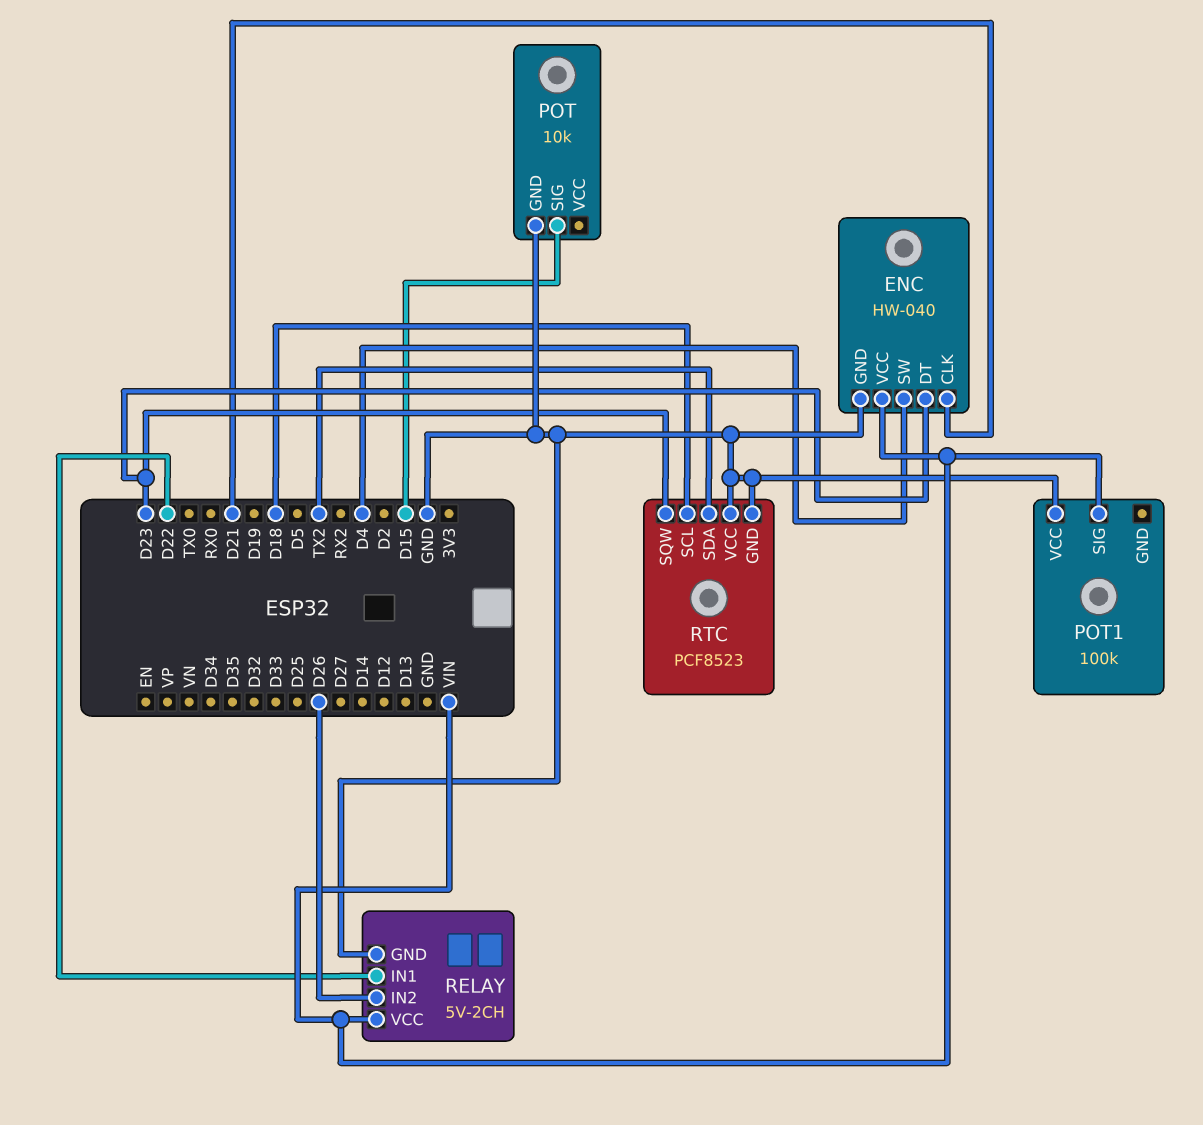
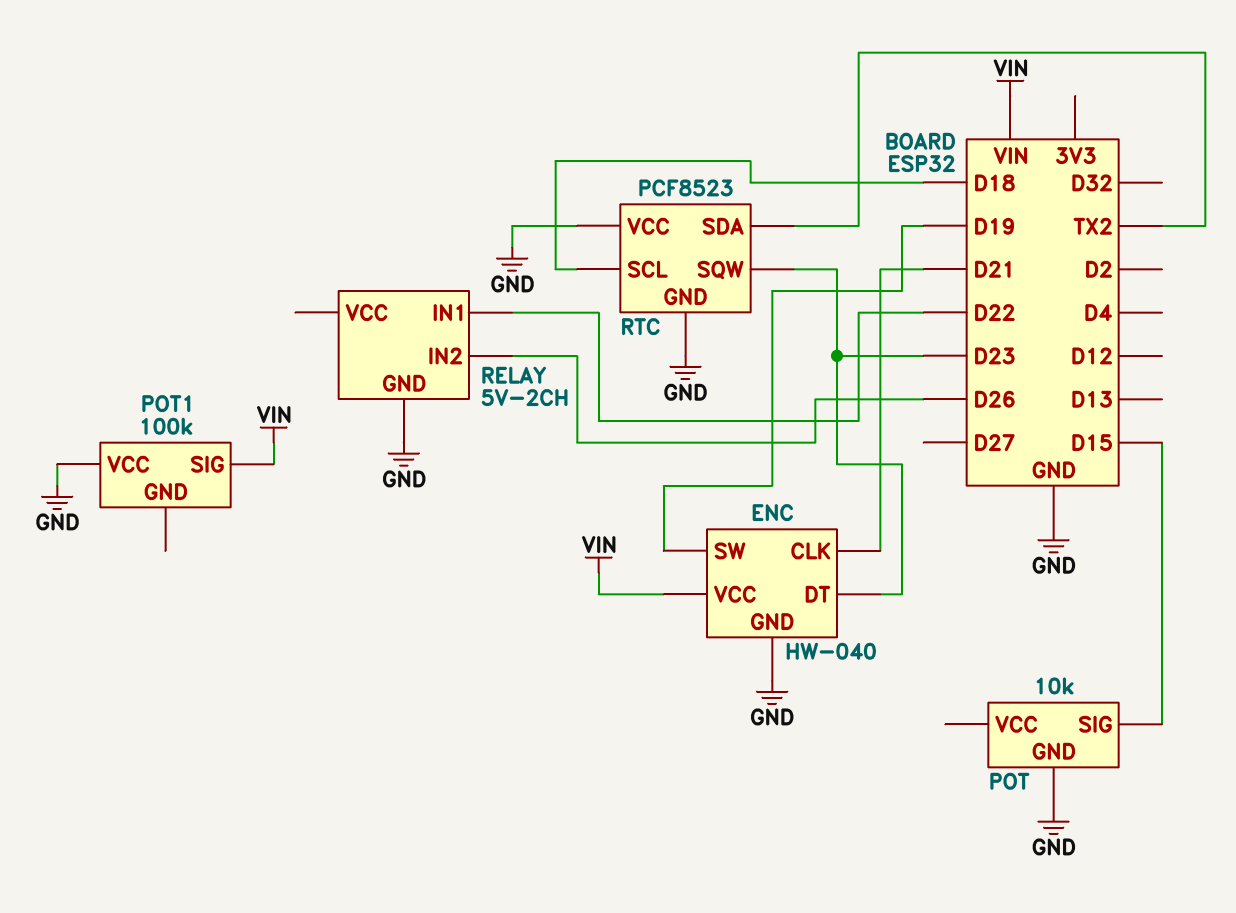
ENC pin SW: D4 -> D19
RELAY pin VCC: VIN -> none

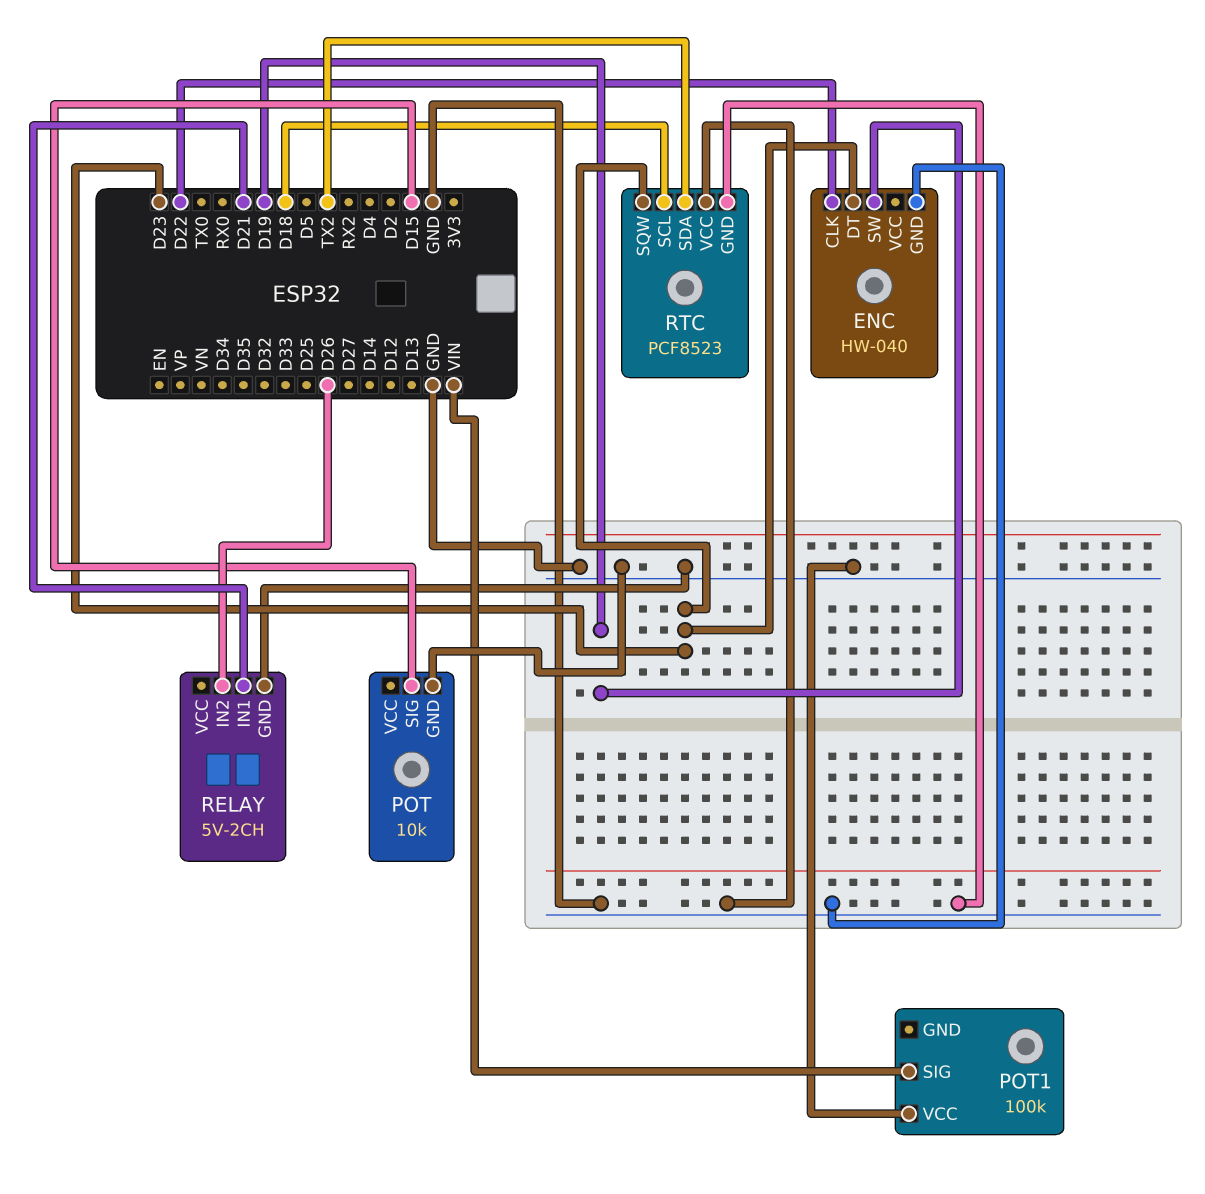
ENC pin CLK: D21 -> D22
ENC pin VCC: VIN -> none
RELAY pin IN1: D22 -> D21

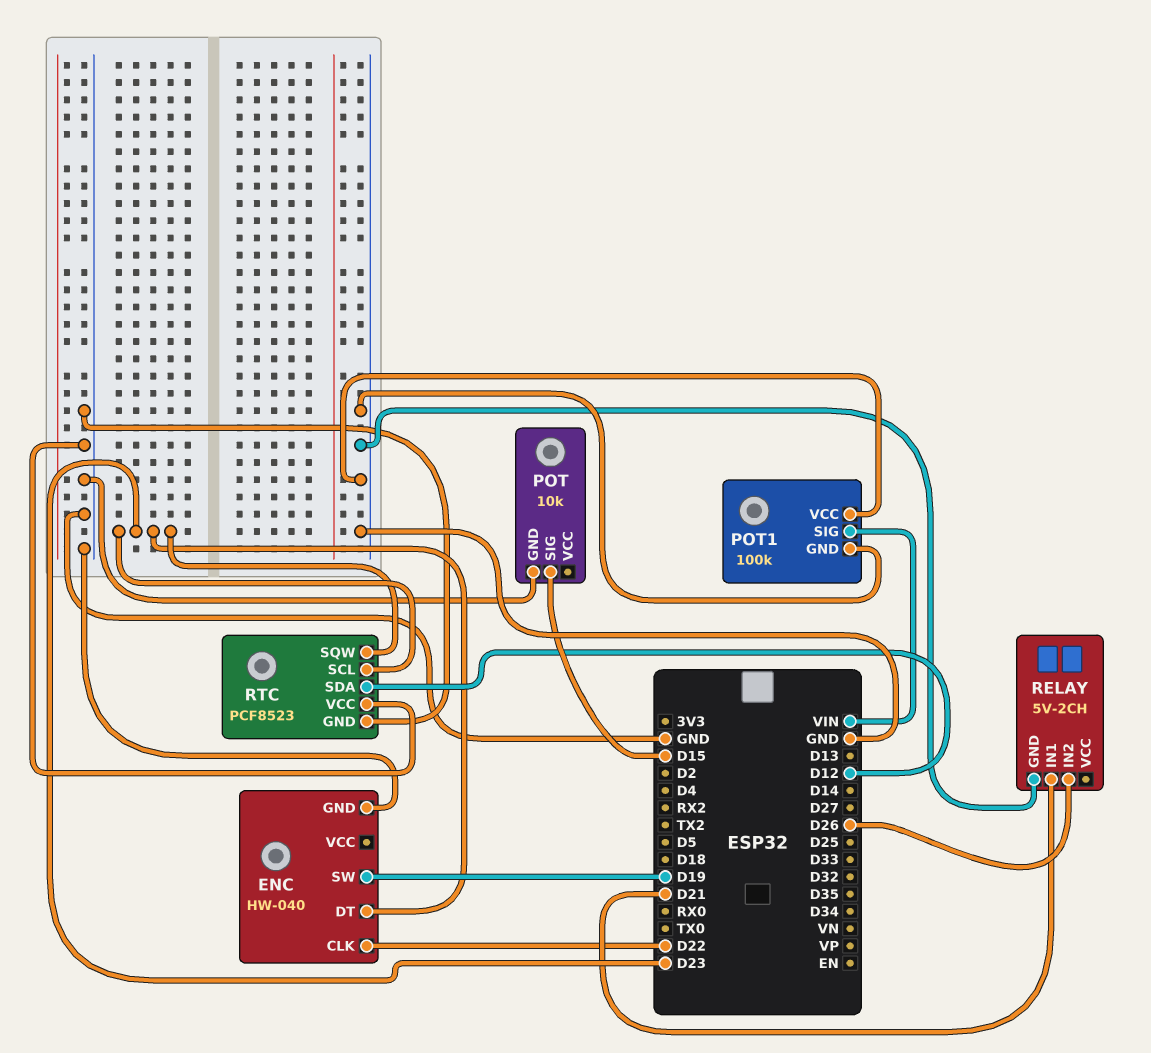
POT1 pin GND: none -> GND
RTC pin SCL: D18 -> D23
RTC pin SDA: TX2 -> D12

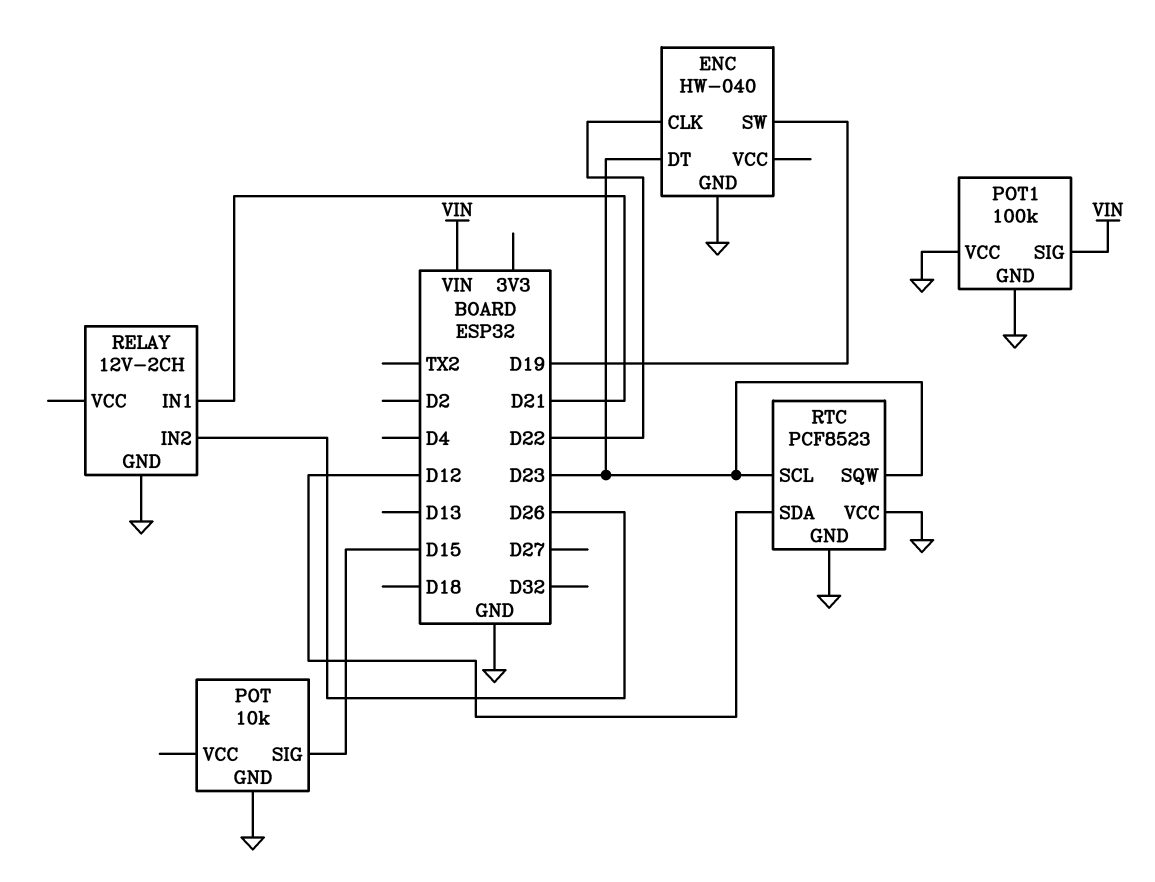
RELAY: 5V-2CH -> 12V-2CH

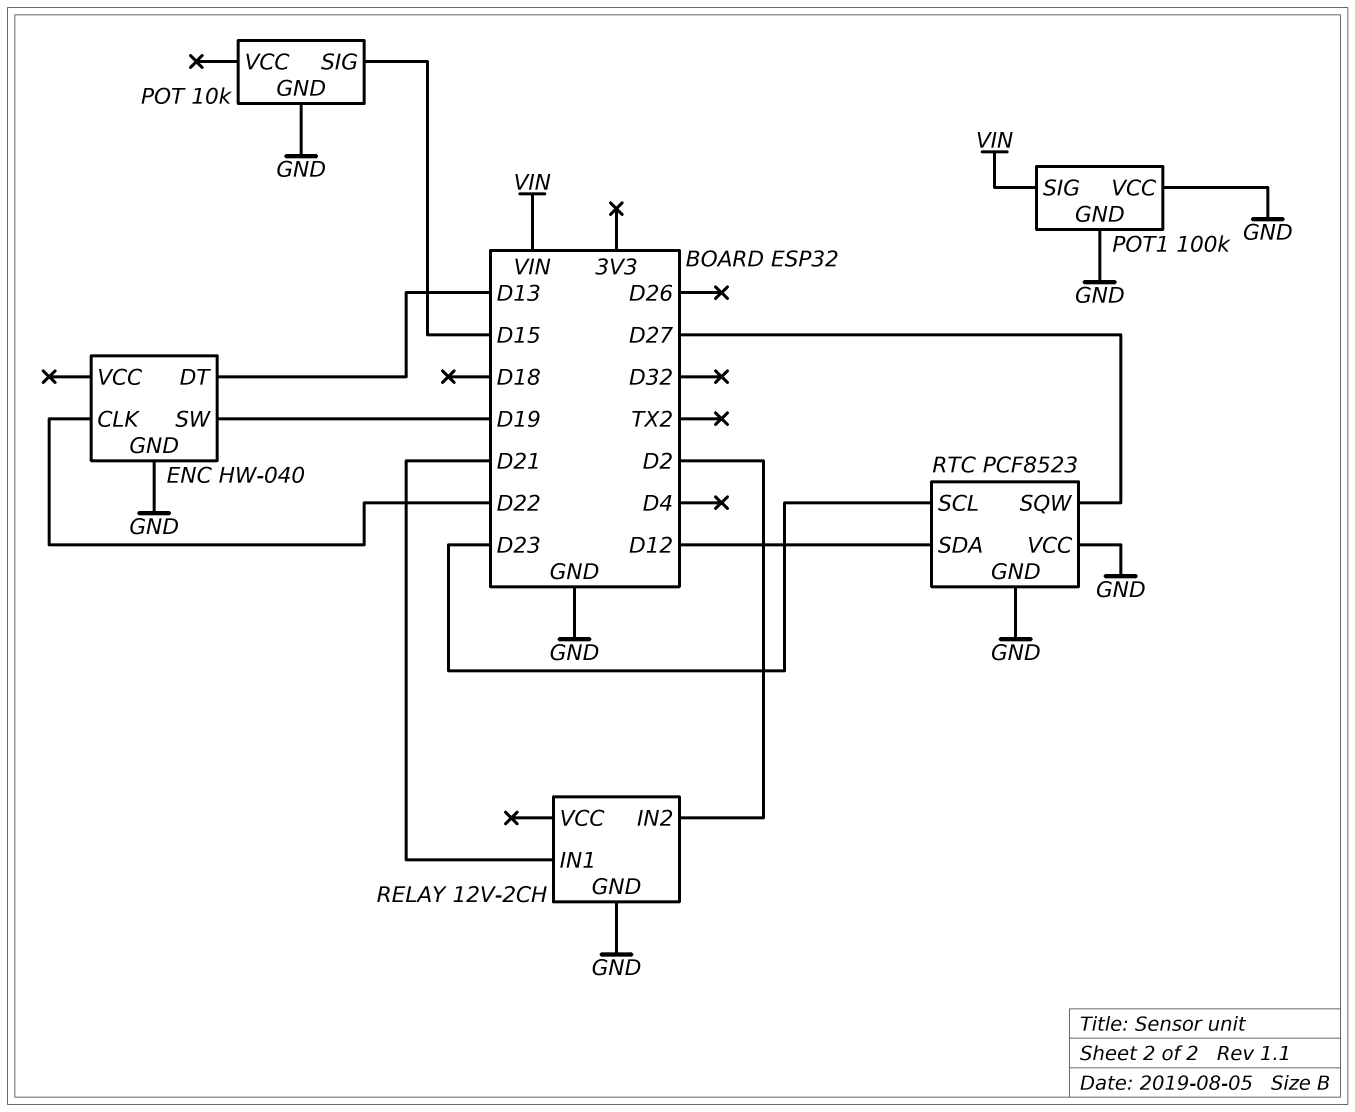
ENC pin DT: D23 -> D13
RELAY pin IN2: D26 -> D2
RTC pin SQW: D23 -> D27

